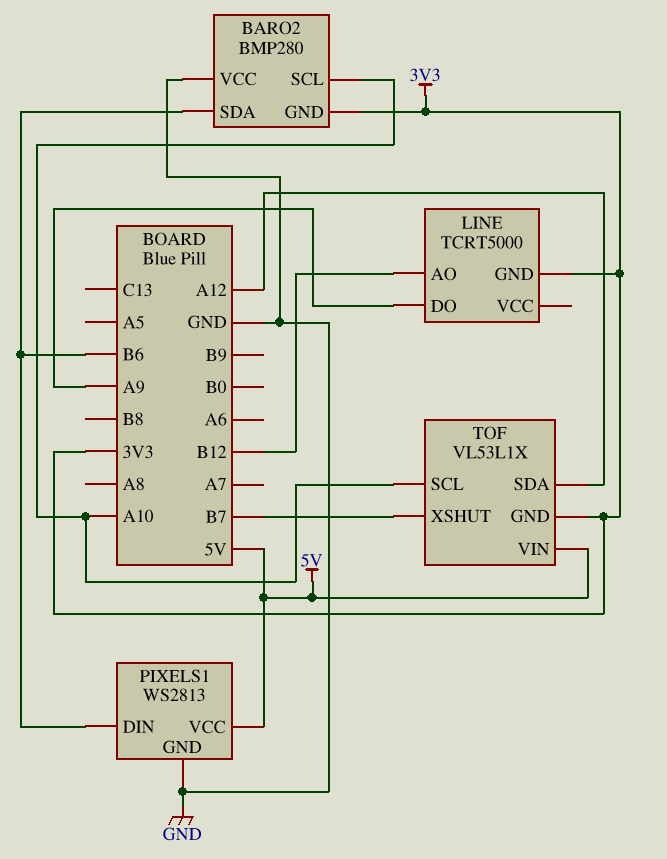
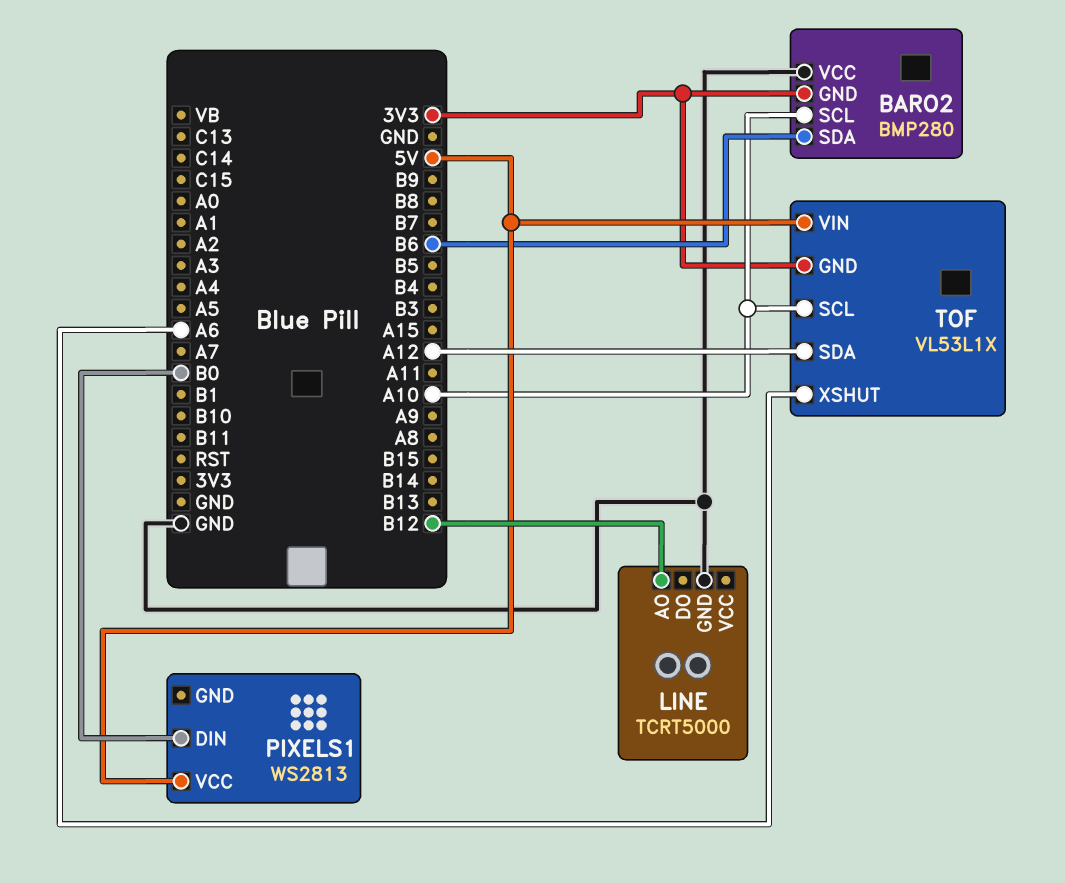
LINE pin DO: A9 -> none
LINE pin GND: 3V3 -> GND
PIXELS1 pin DIN: B6 -> B0
PIXELS1 pin GND: GND -> none
TOF pin XSHUT: B7 -> A6

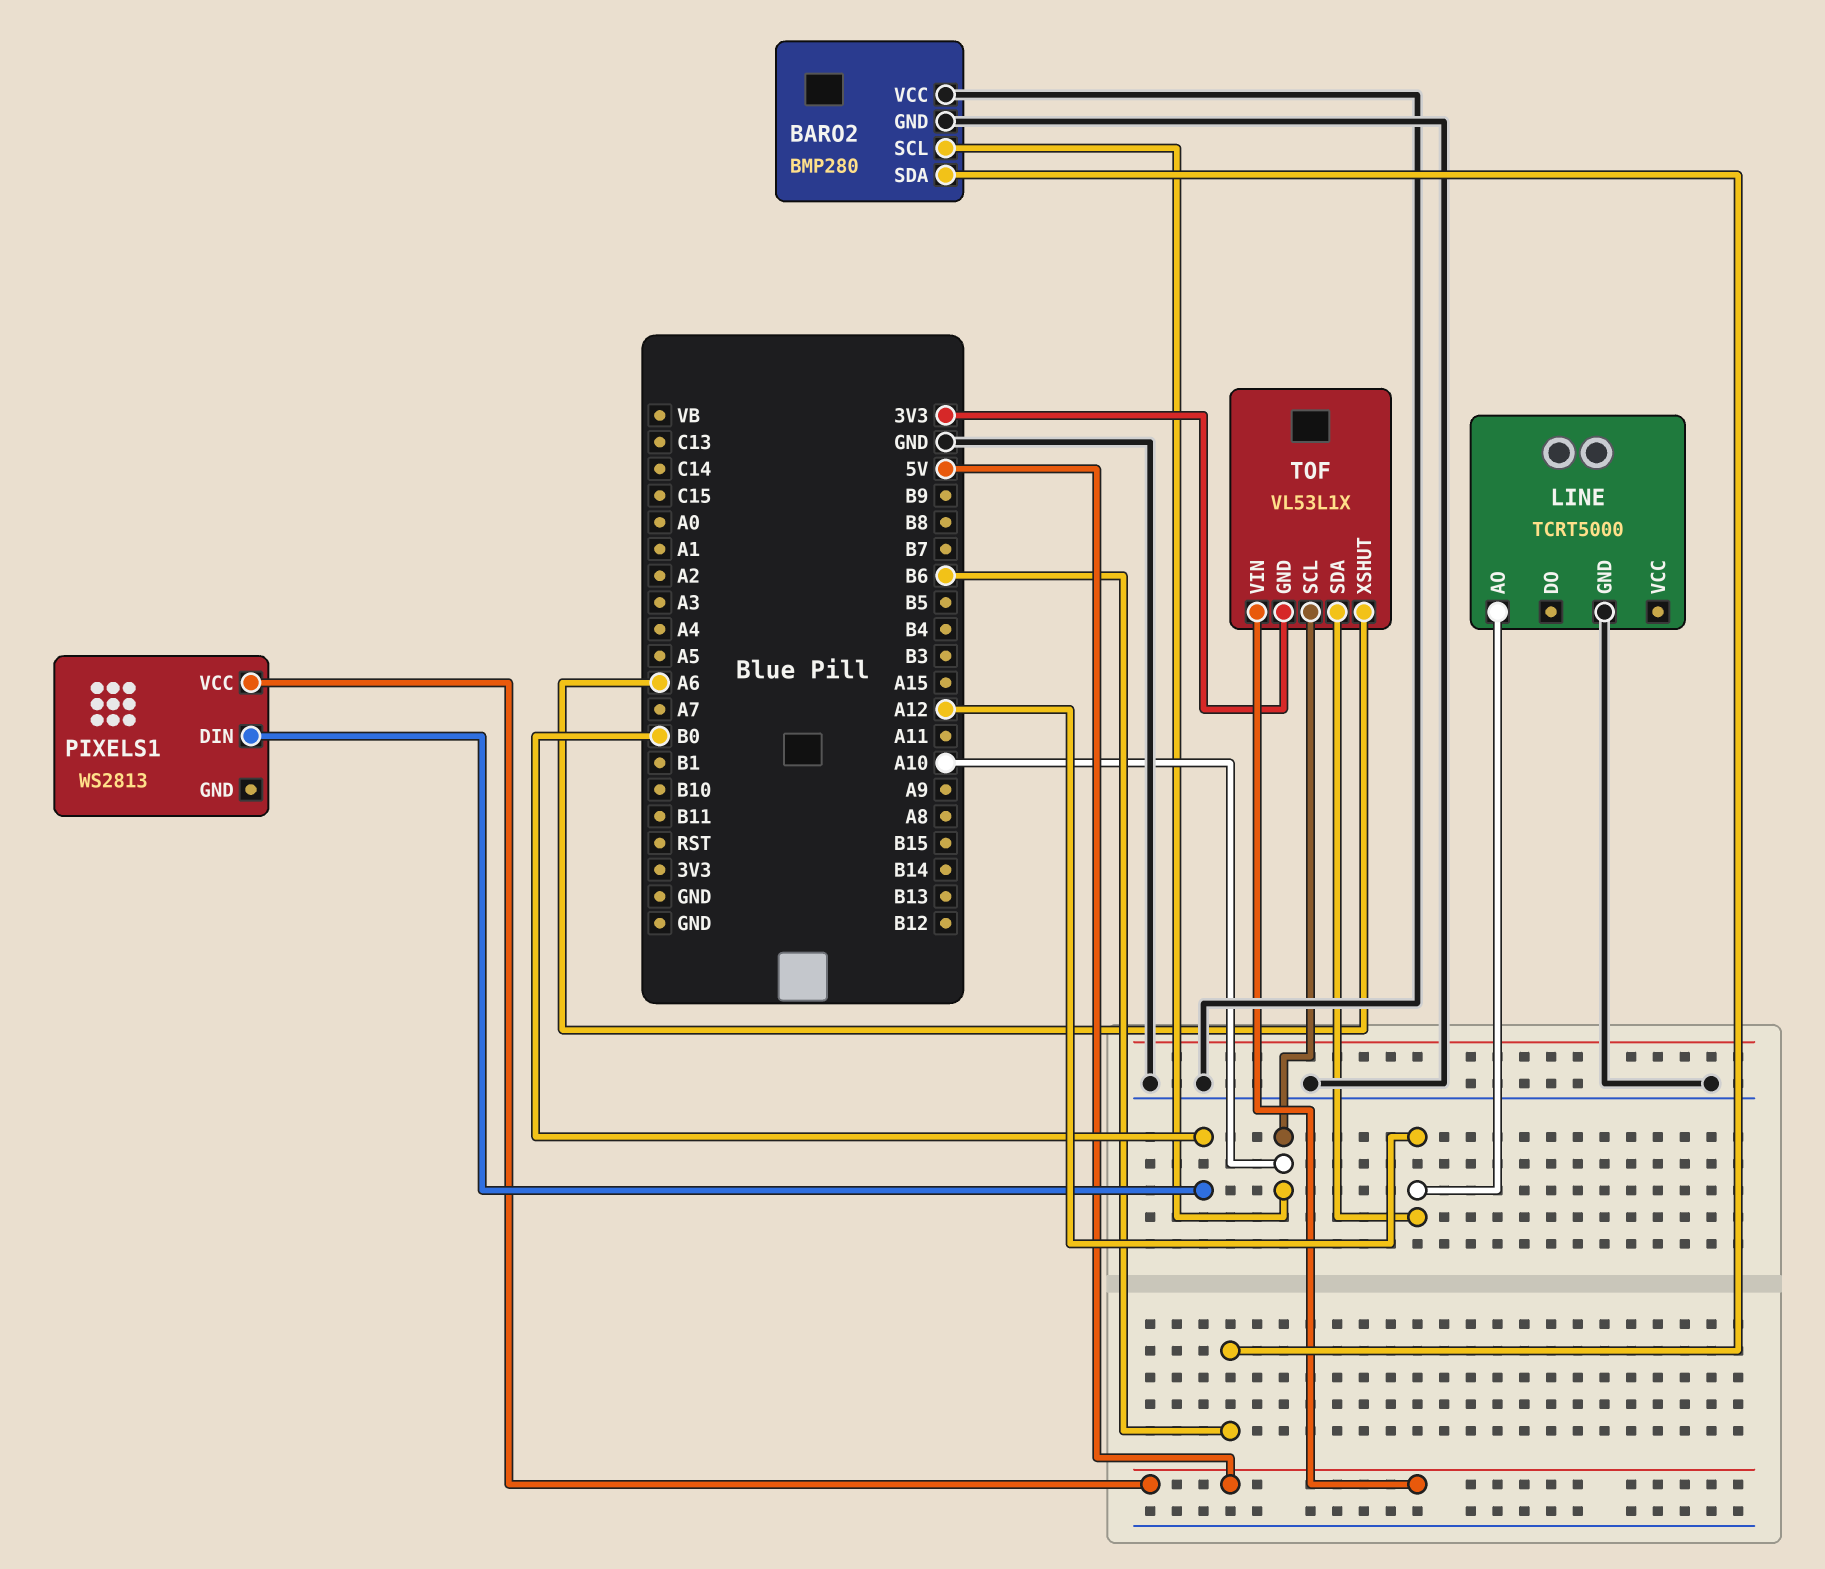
BARO2 pin GND: 3V3 -> GND
LINE pin AO: B12 -> A12

